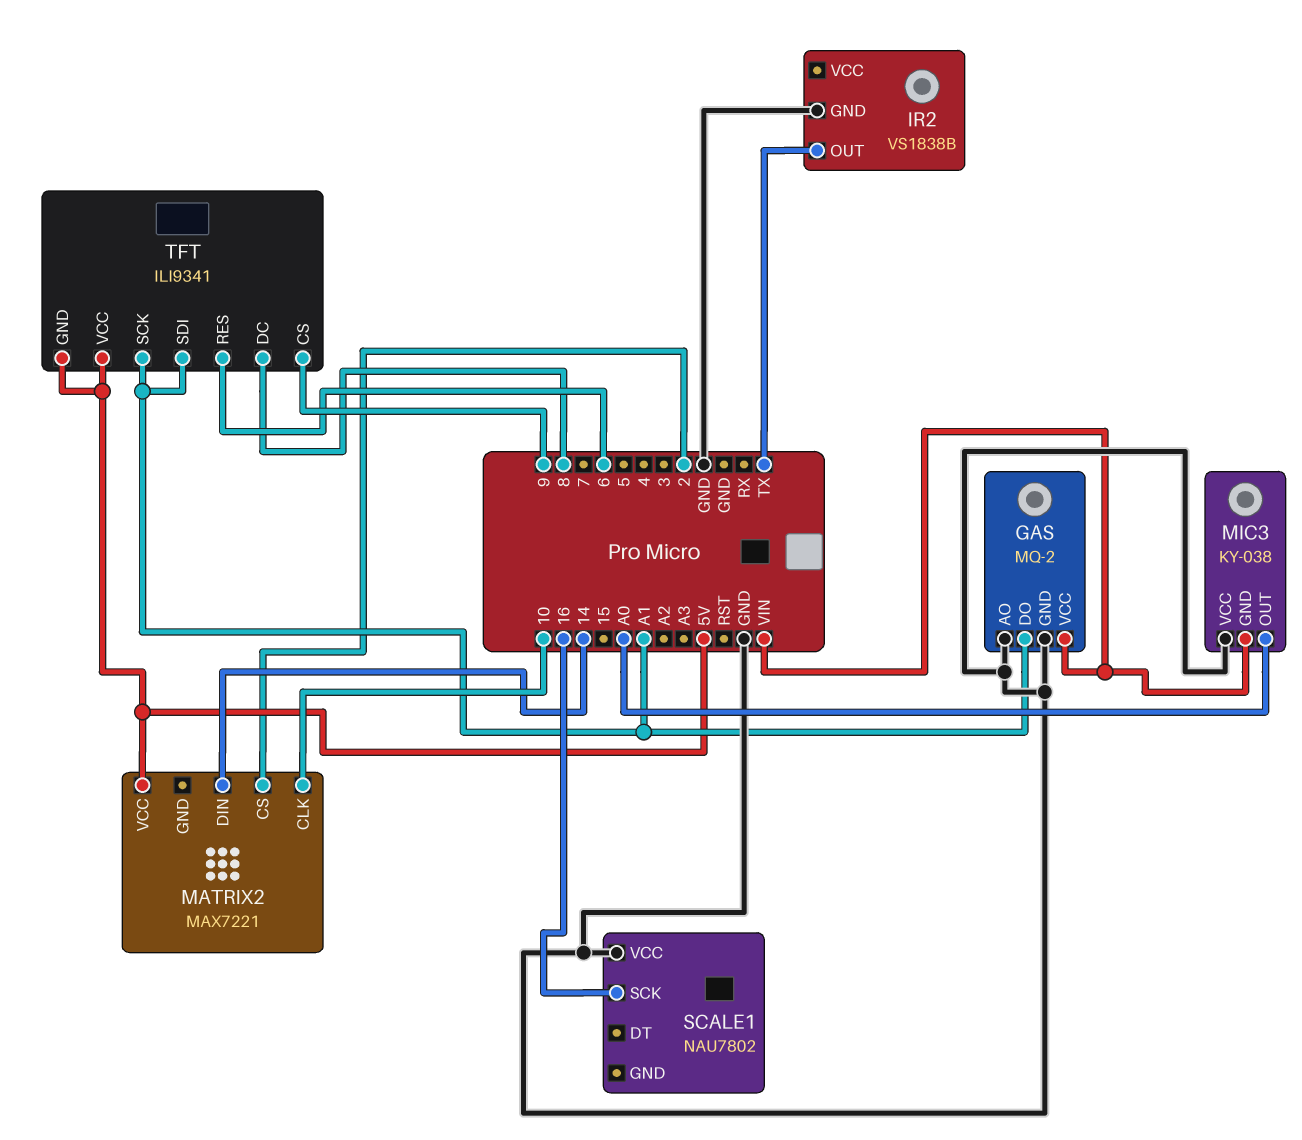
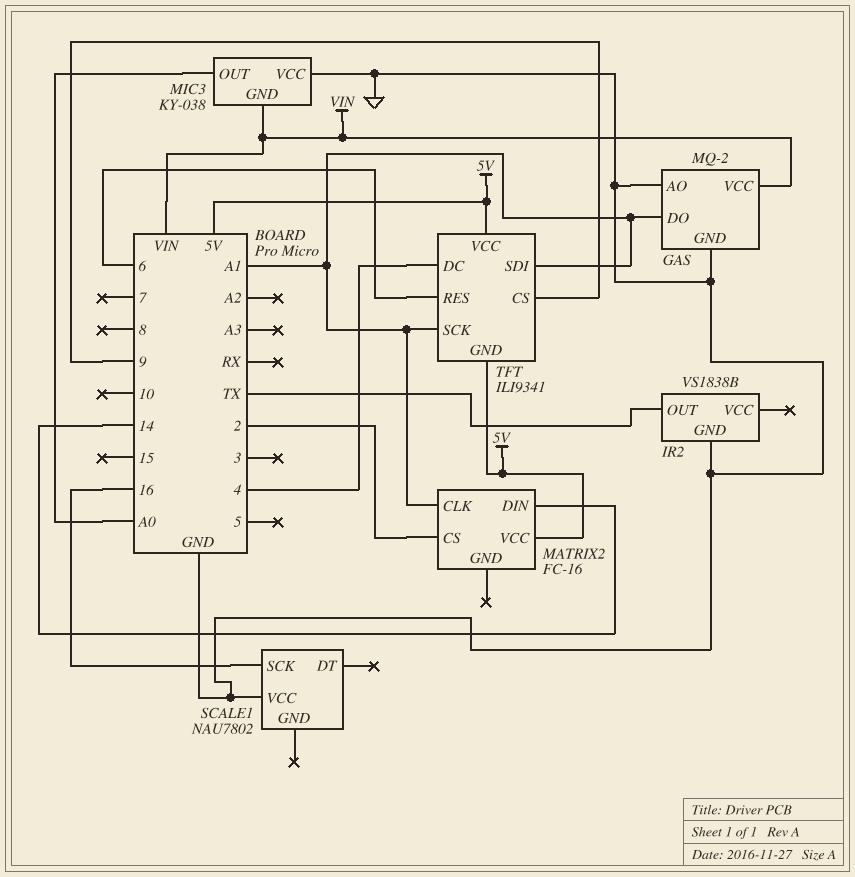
MATRIX2: MAX7221 -> FC-16
MATRIX2 pin CLK: 10 -> A1
TFT pin DC: 8 -> 4

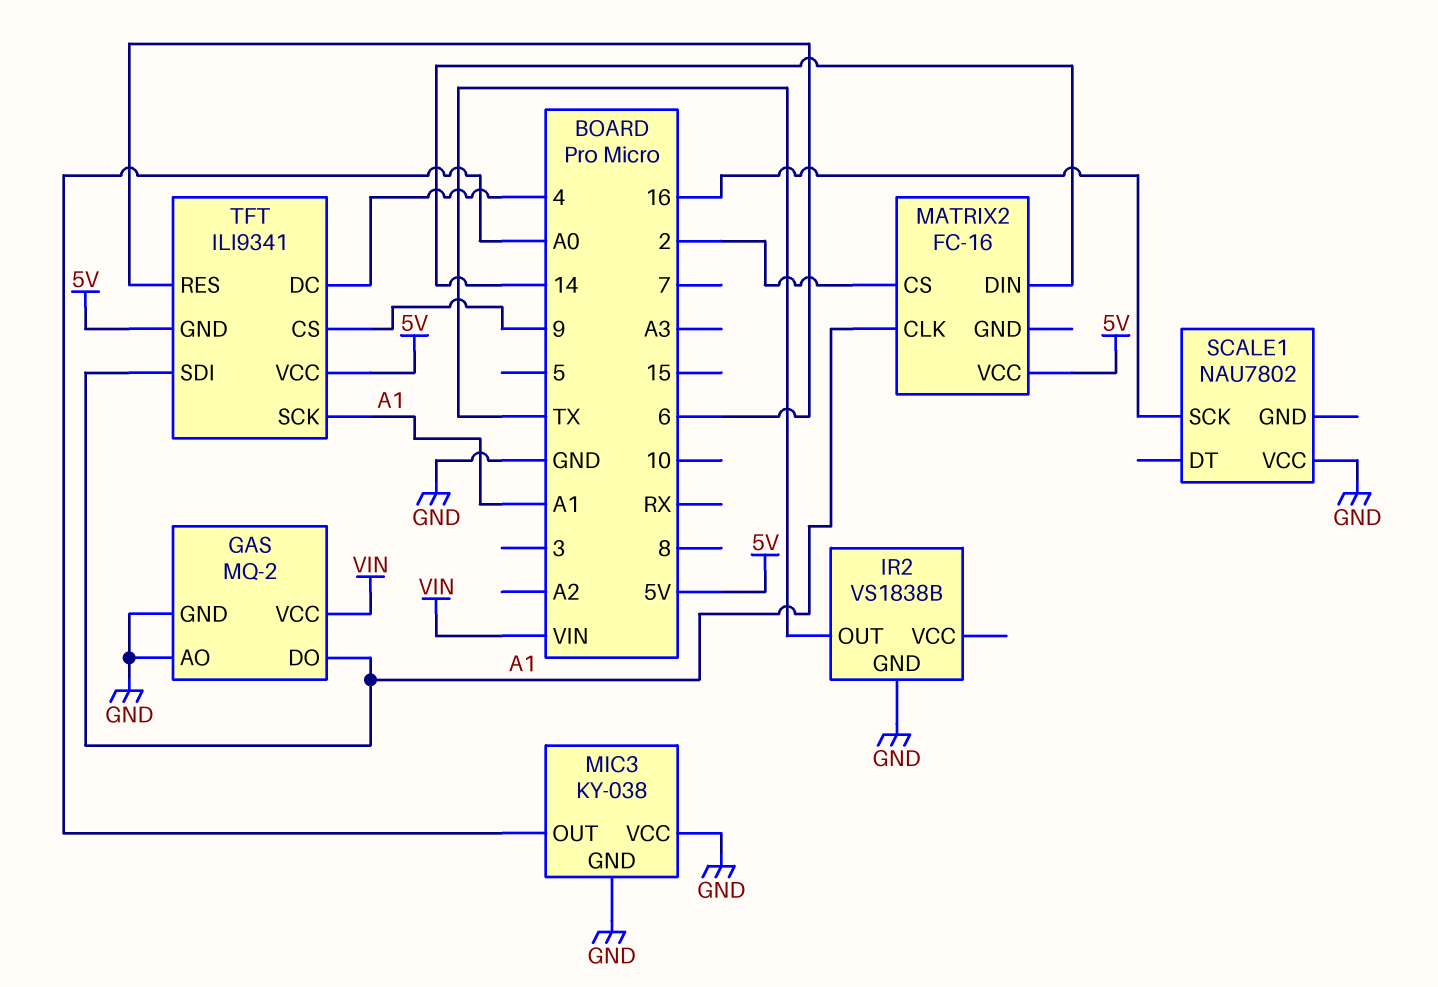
MIC3 pin GND: VIN -> GND

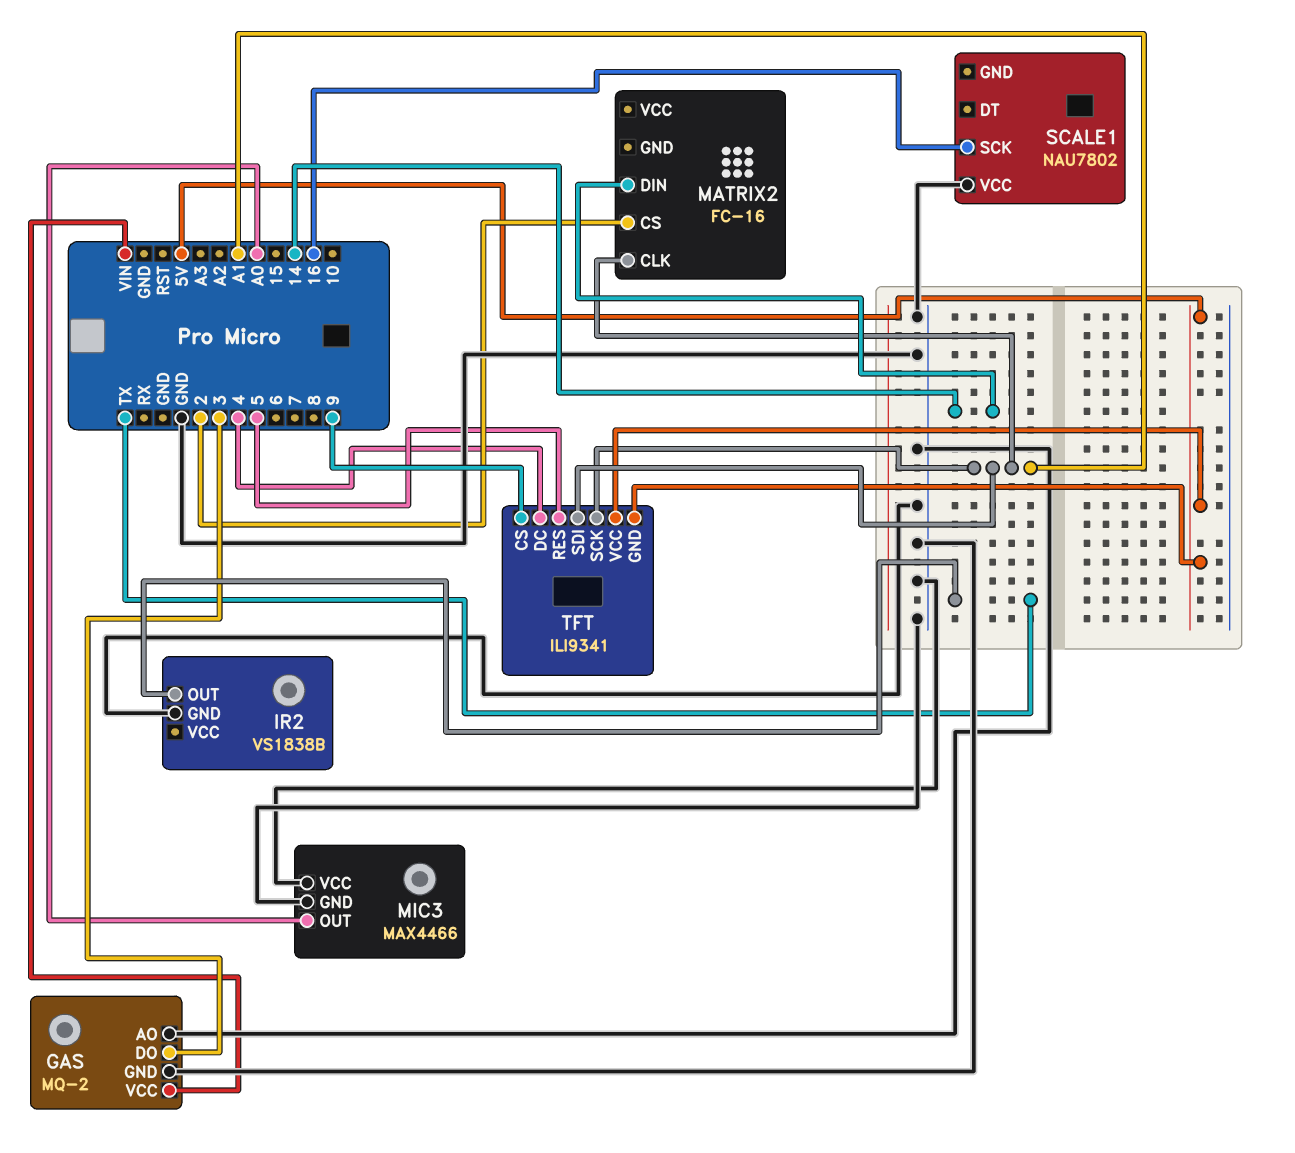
GAS pin DO: A1 -> 3
MATRIX2 pin VCC: 5V -> none
MIC3: KY-038 -> MAX4466
TFT pin RES: 6 -> 5

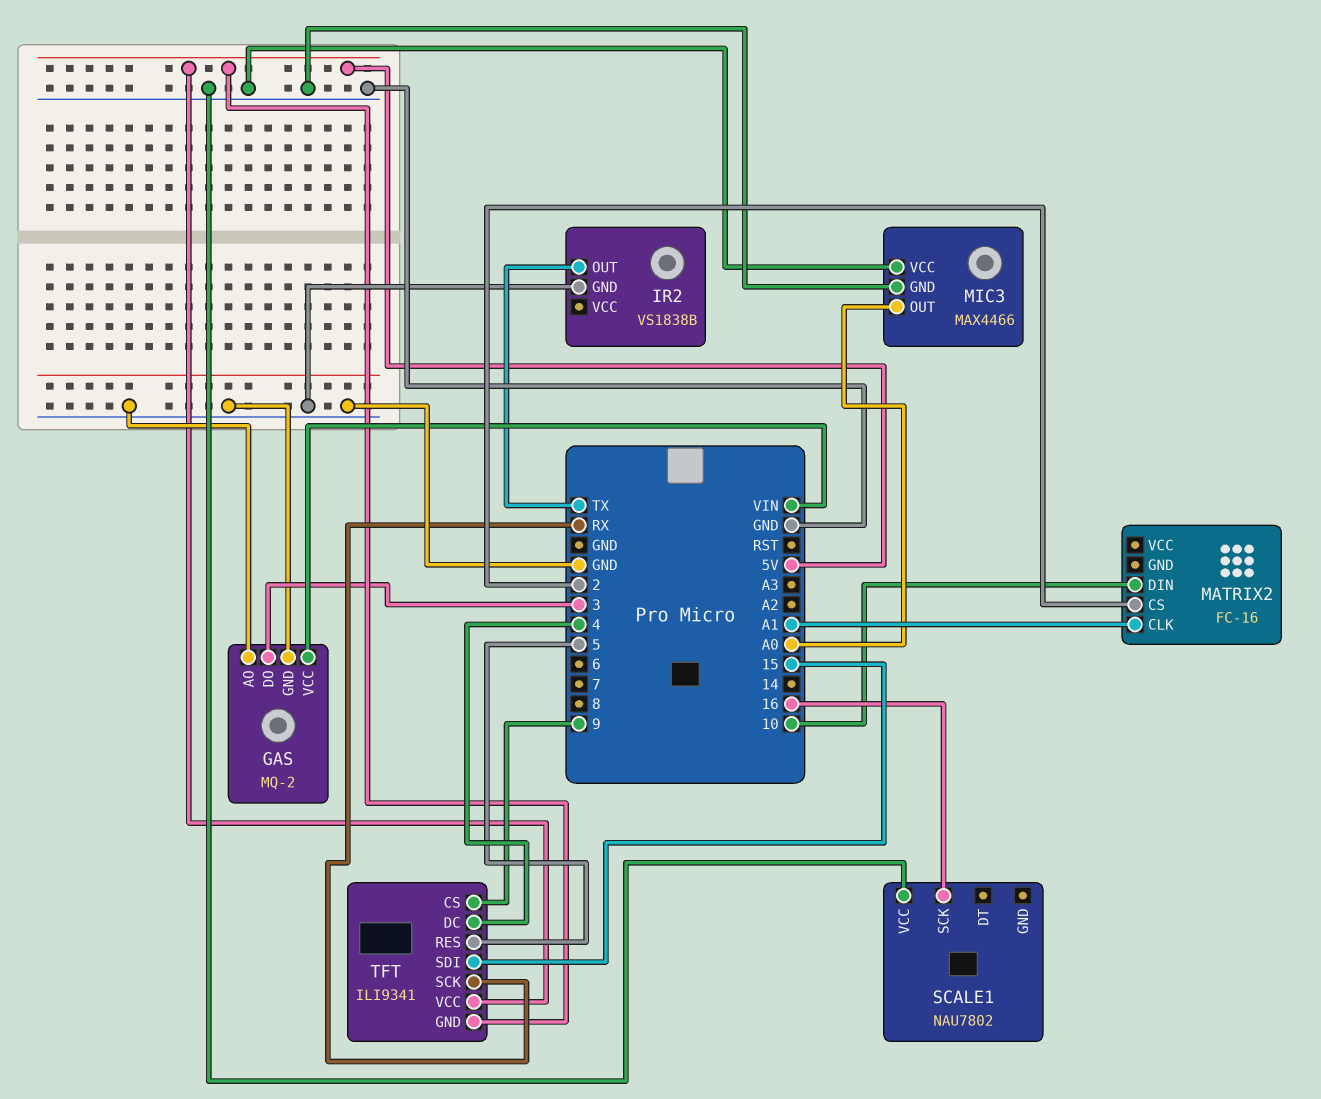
MATRIX2 pin DIN: 14 -> 10
TFT pin SCK: A1 -> RX
TFT pin SDI: A1 -> 15

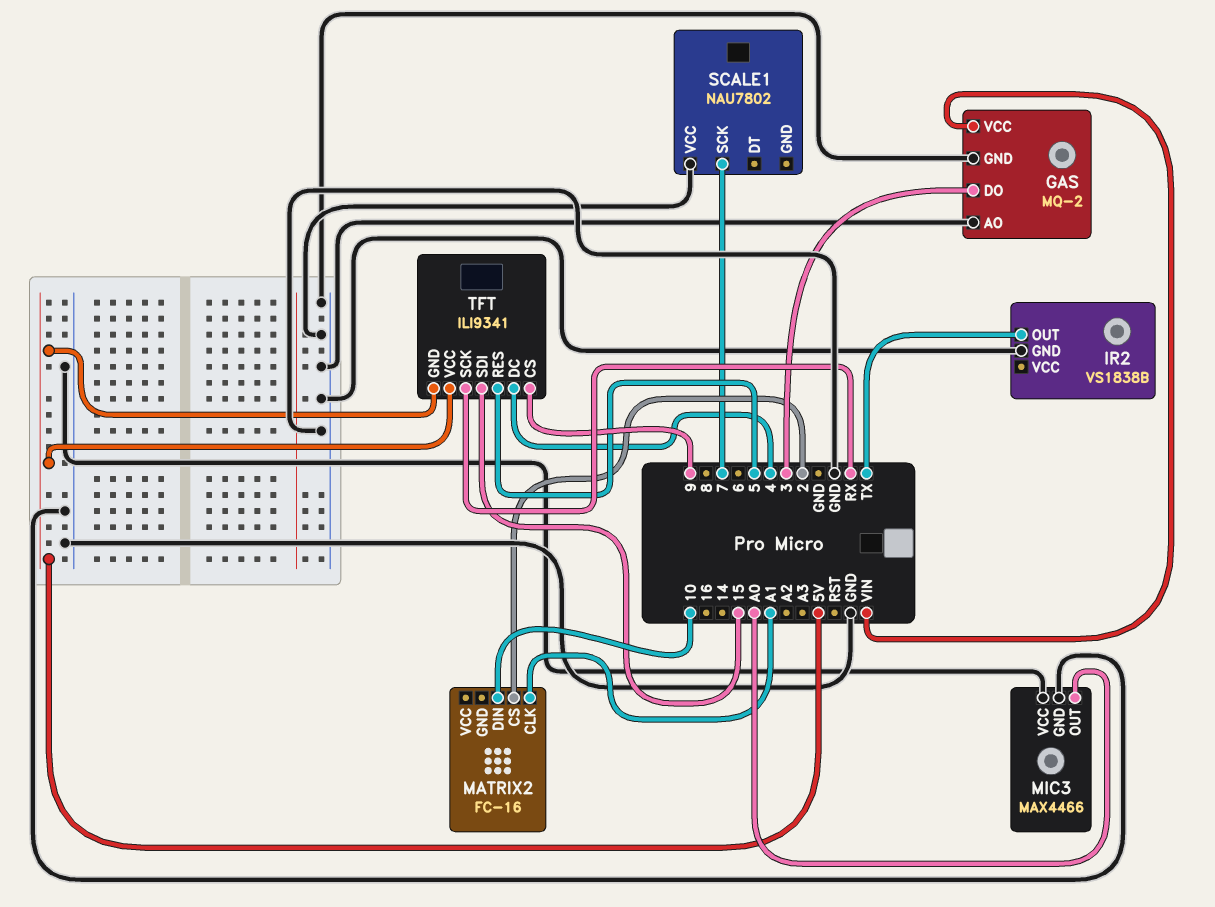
SCALE1 pin SCK: 16 -> 7

